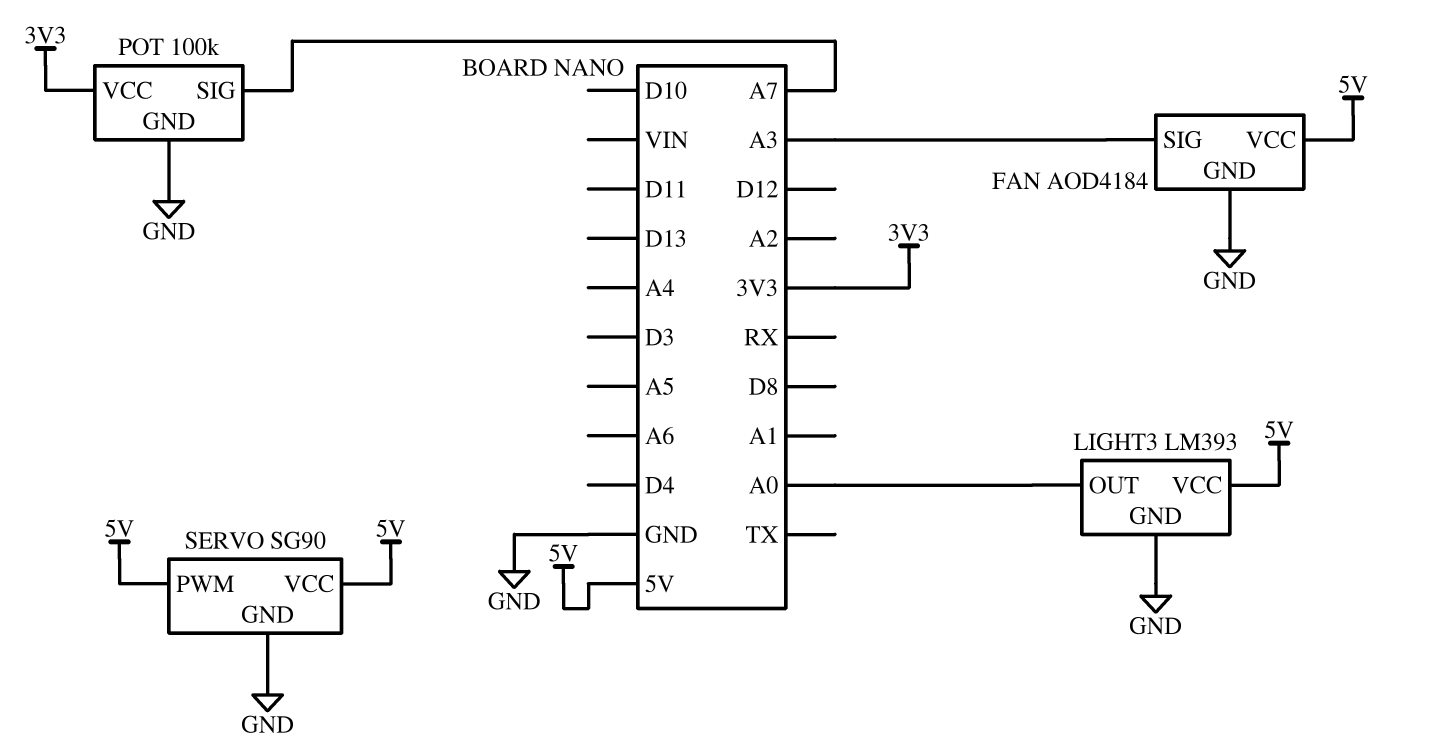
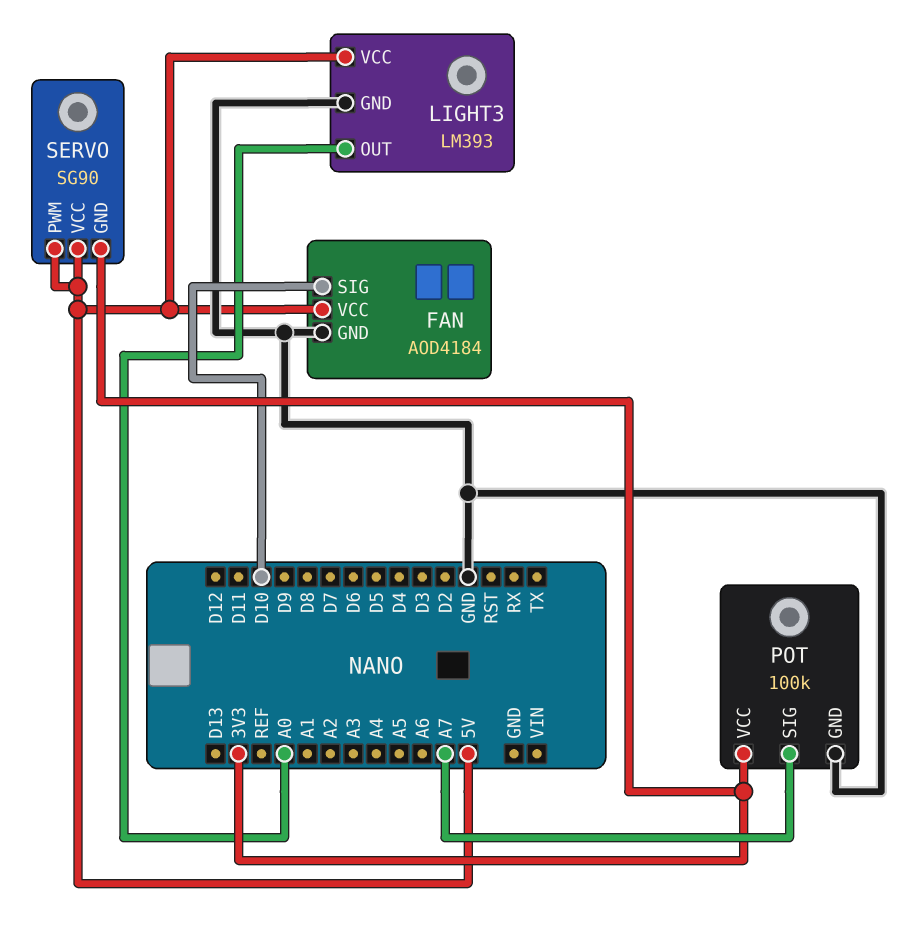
FAN pin SIG: A3 -> D10
SERVO pin GND: GND -> 3V3

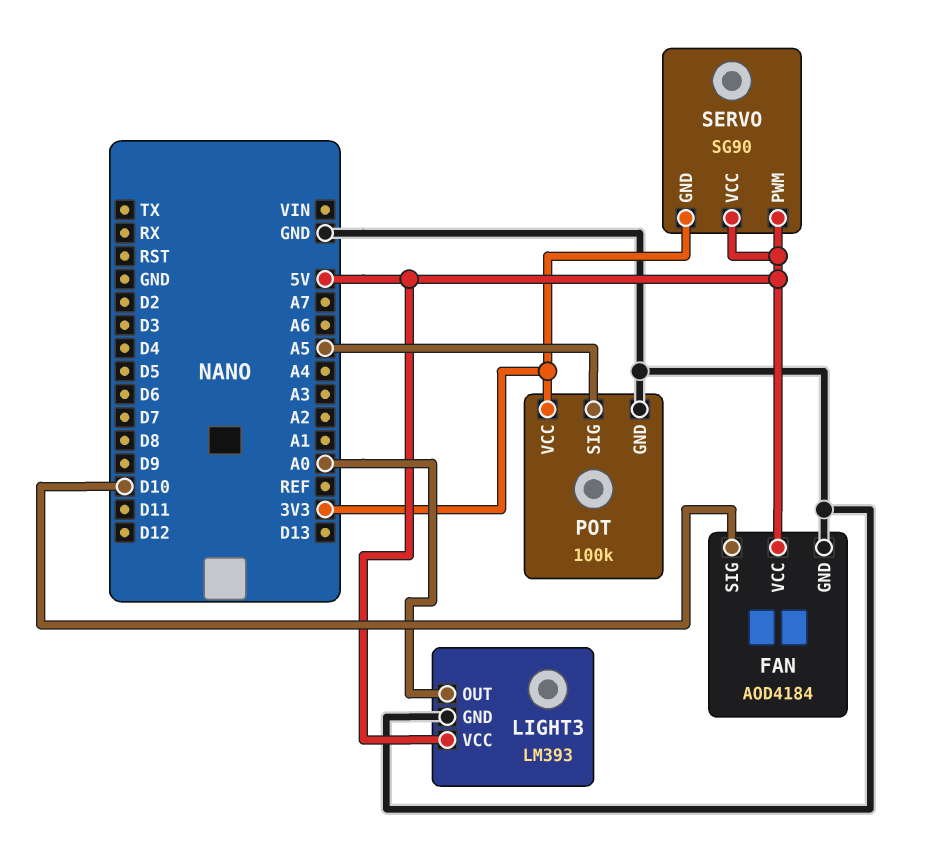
POT pin SIG: A7 -> A5

